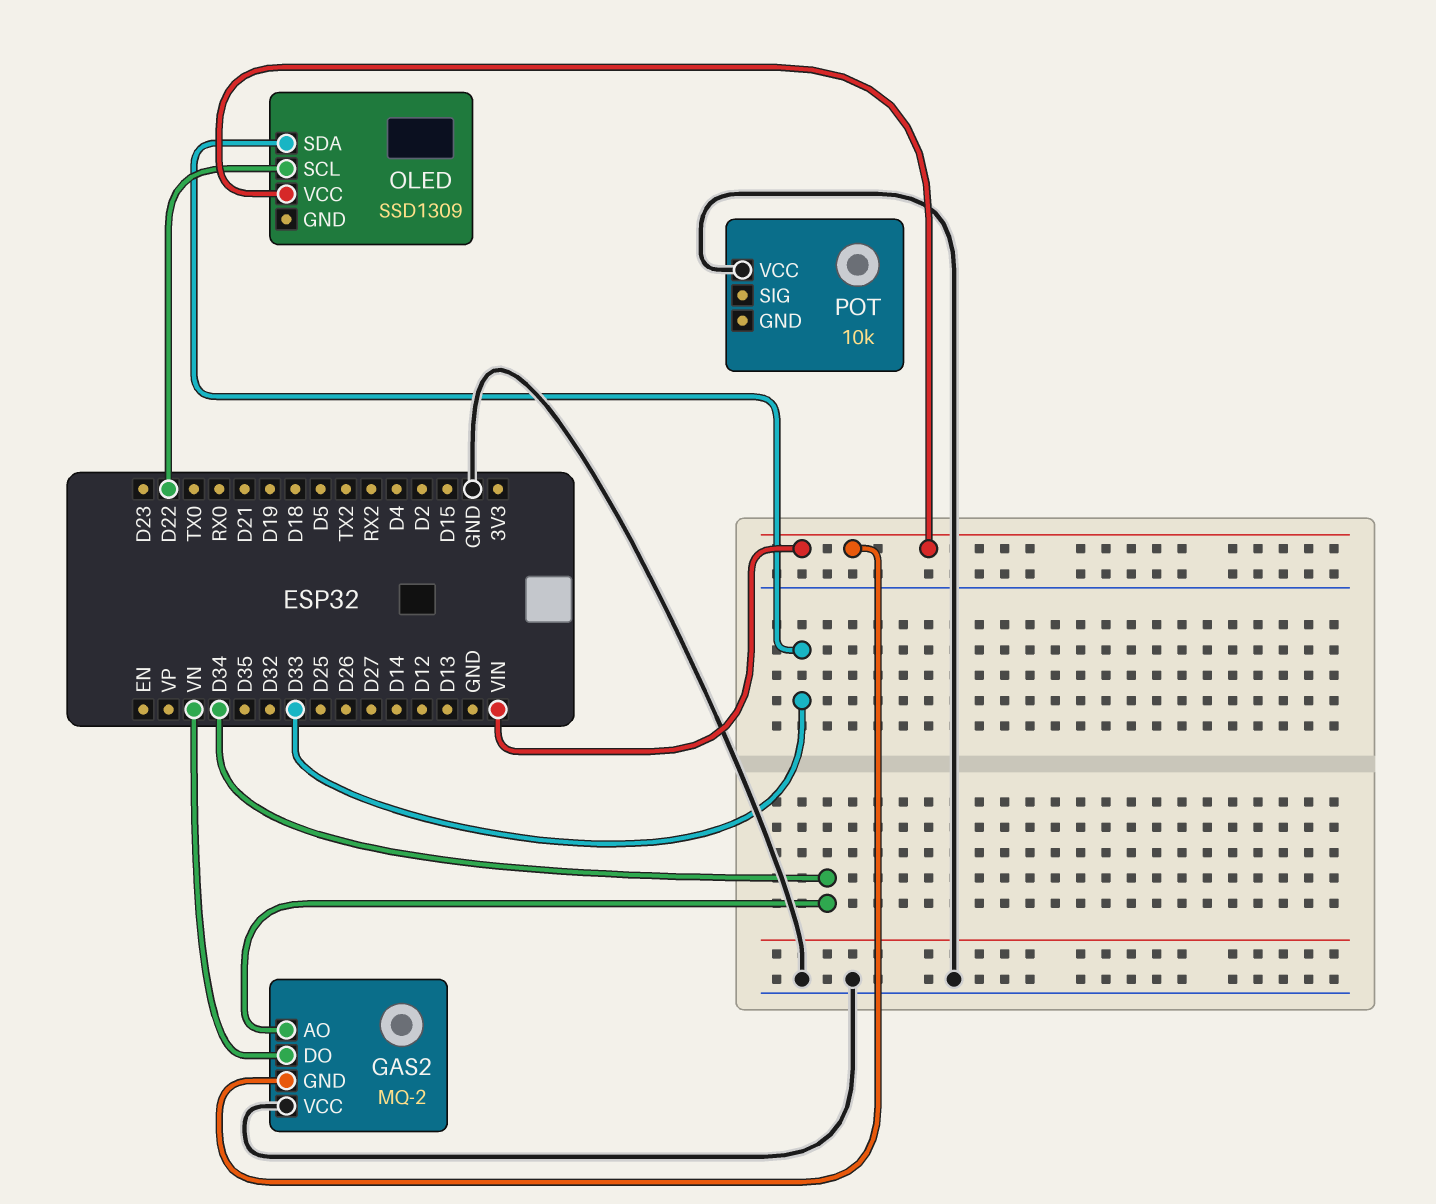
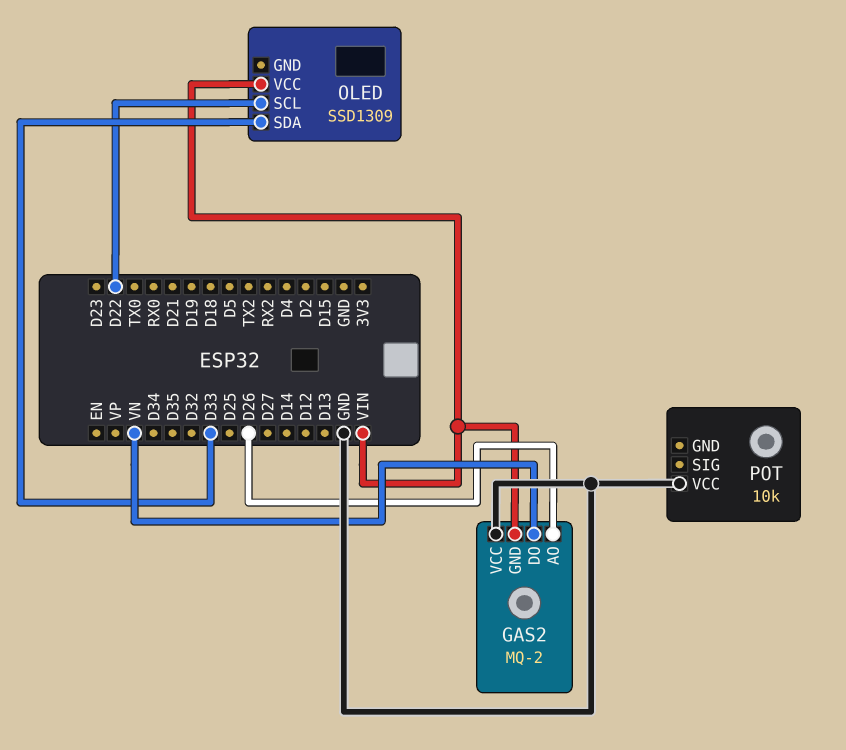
GAS2 pin AO: D34 -> D26

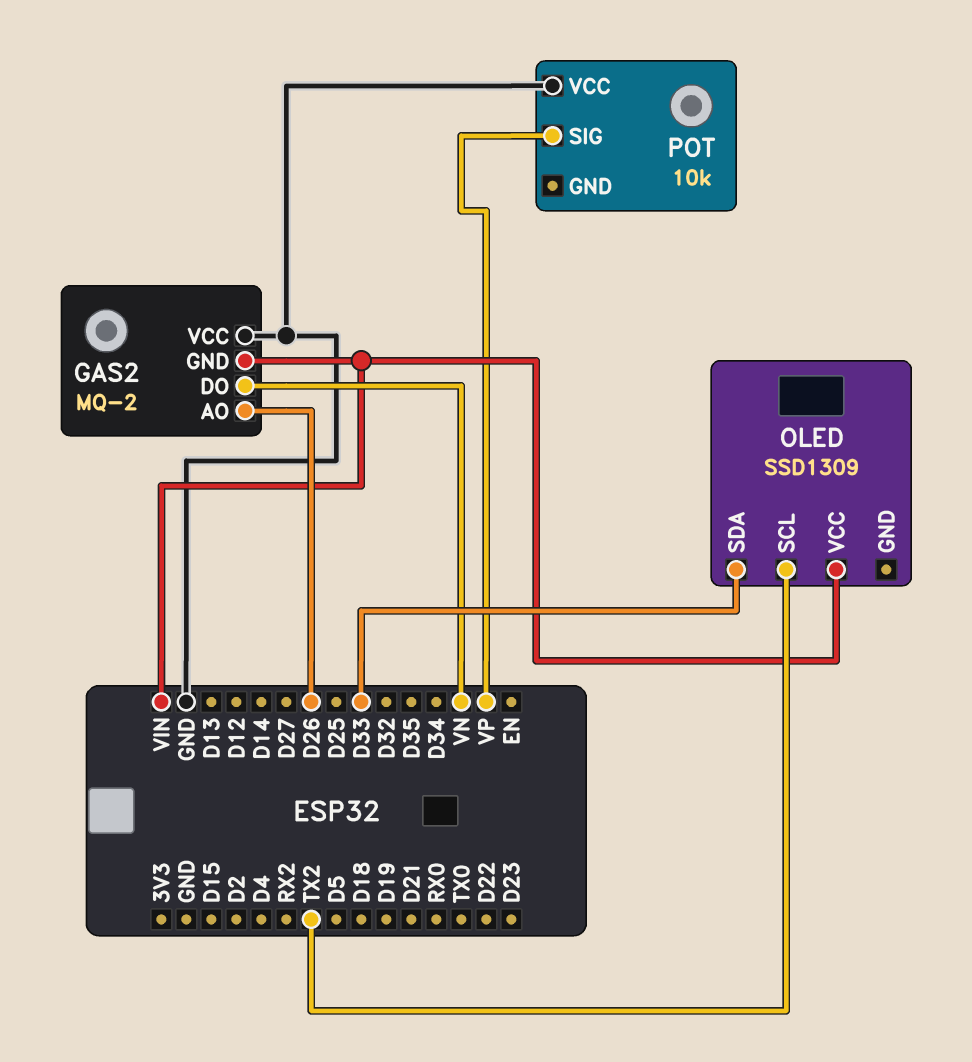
OLED pin SCL: D22 -> TX2
POT pin SIG: none -> VP

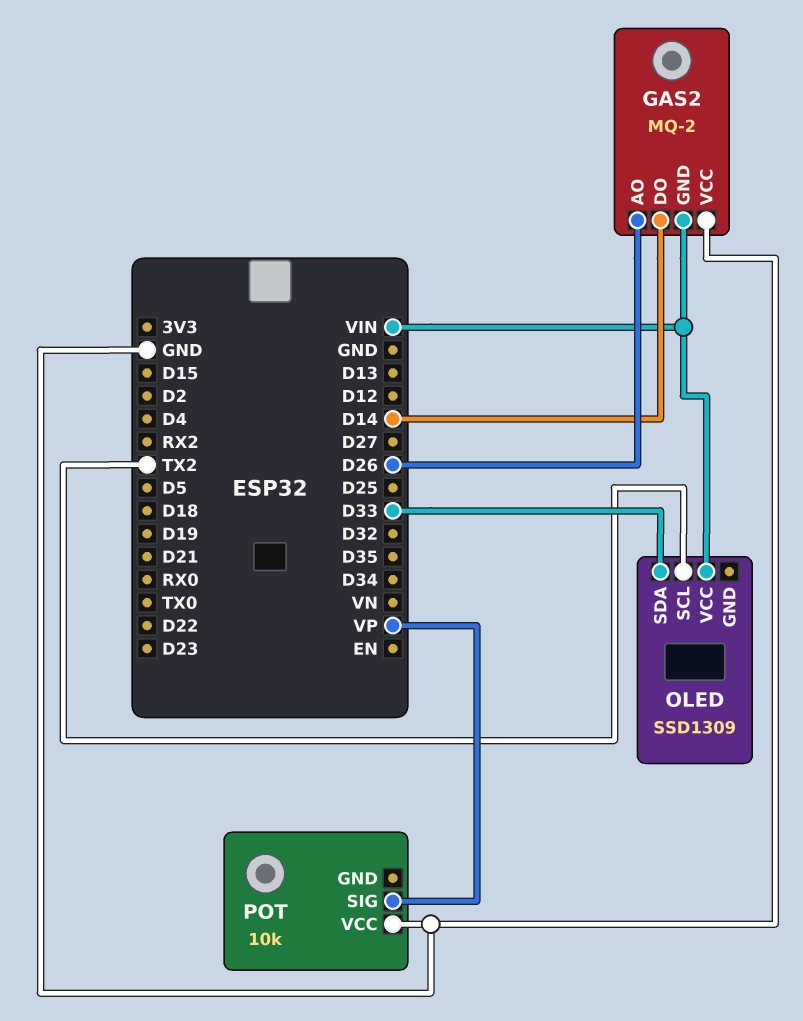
GAS2 pin DO: VN -> D14

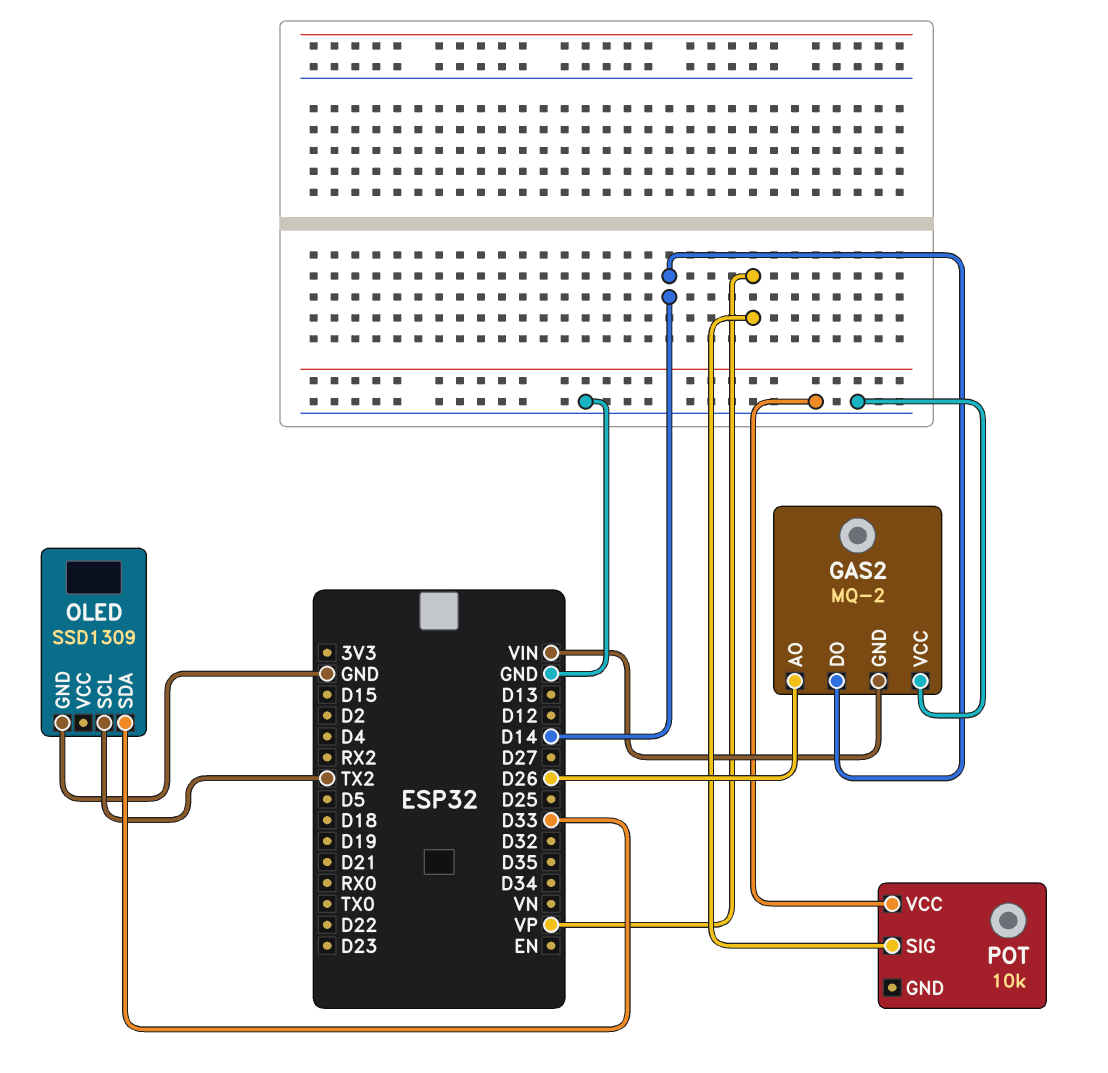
OLED pin GND: none -> GND
OLED pin VCC: VIN -> none

